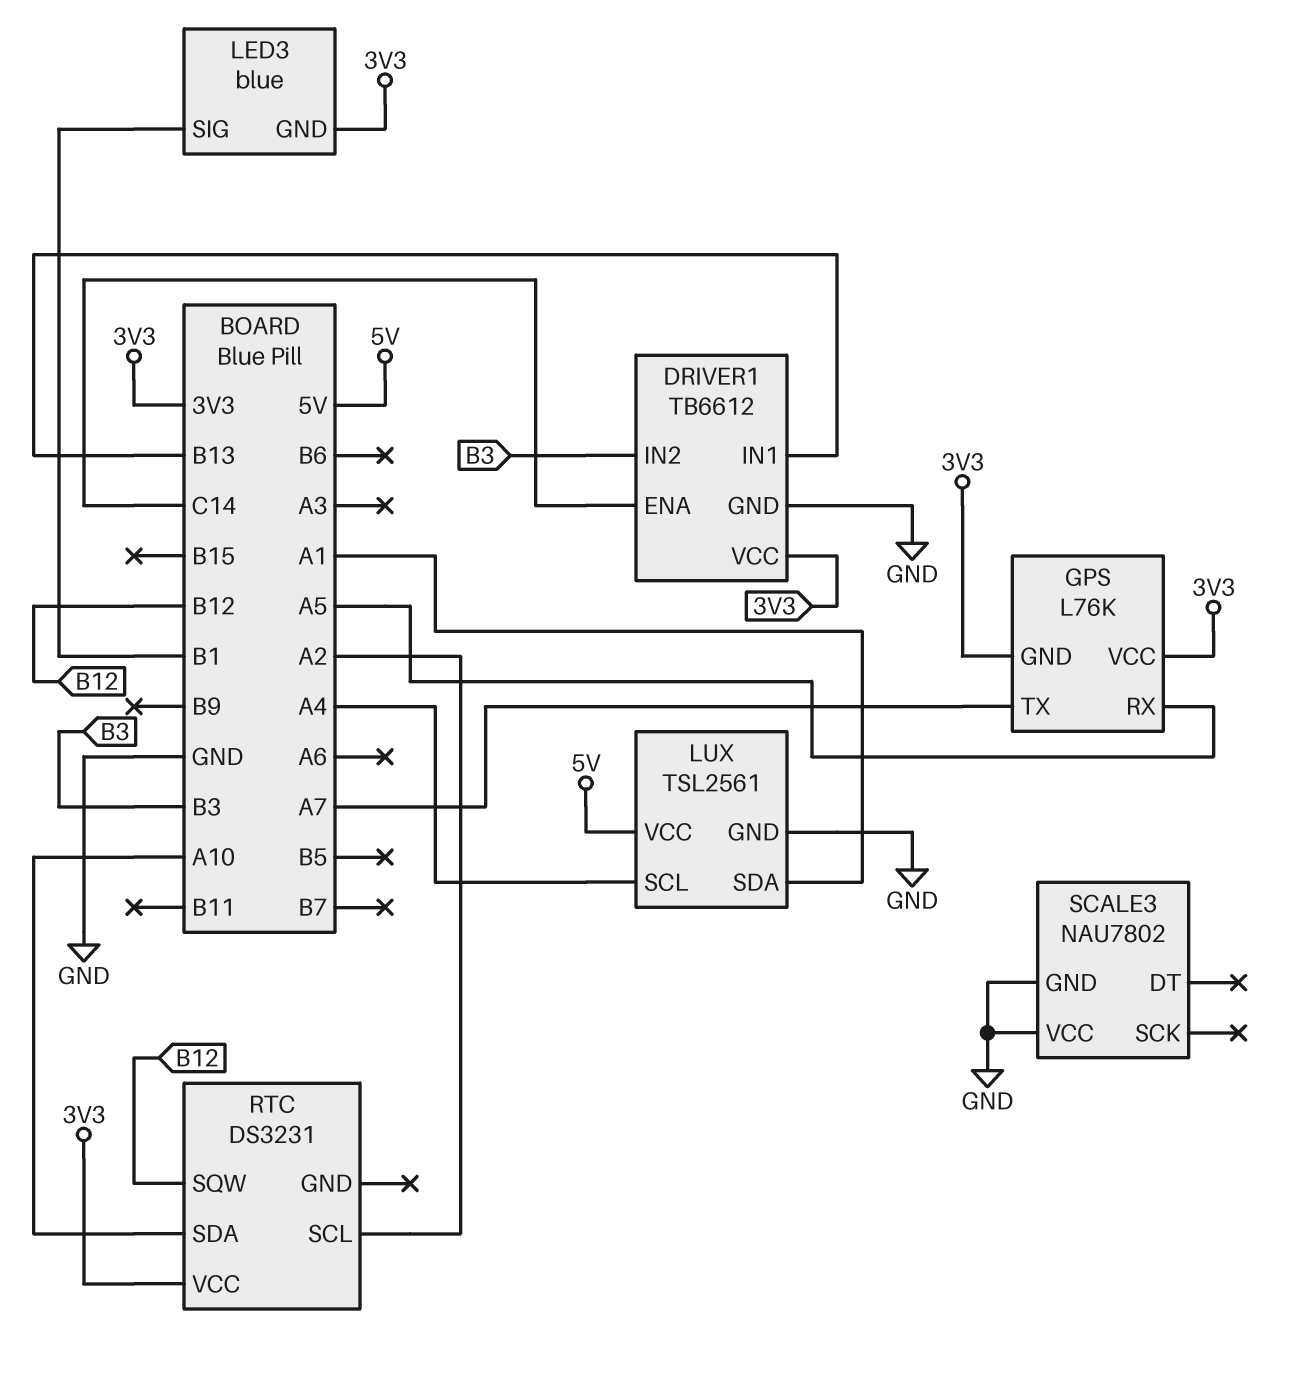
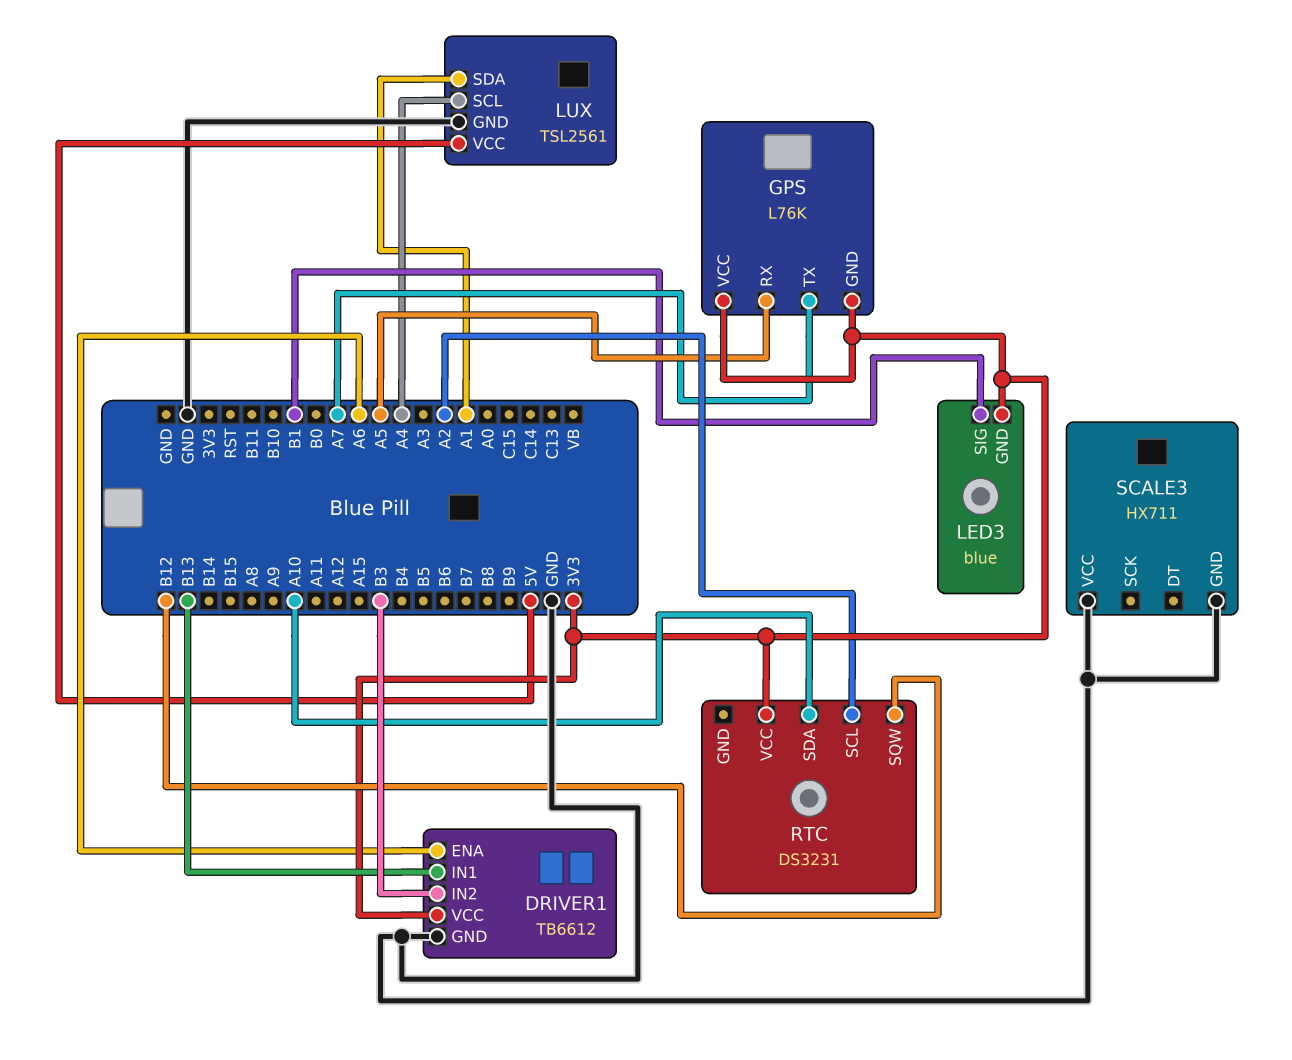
DRIVER1 pin ENA: C14 -> A6
SCALE3: NAU7802 -> HX711

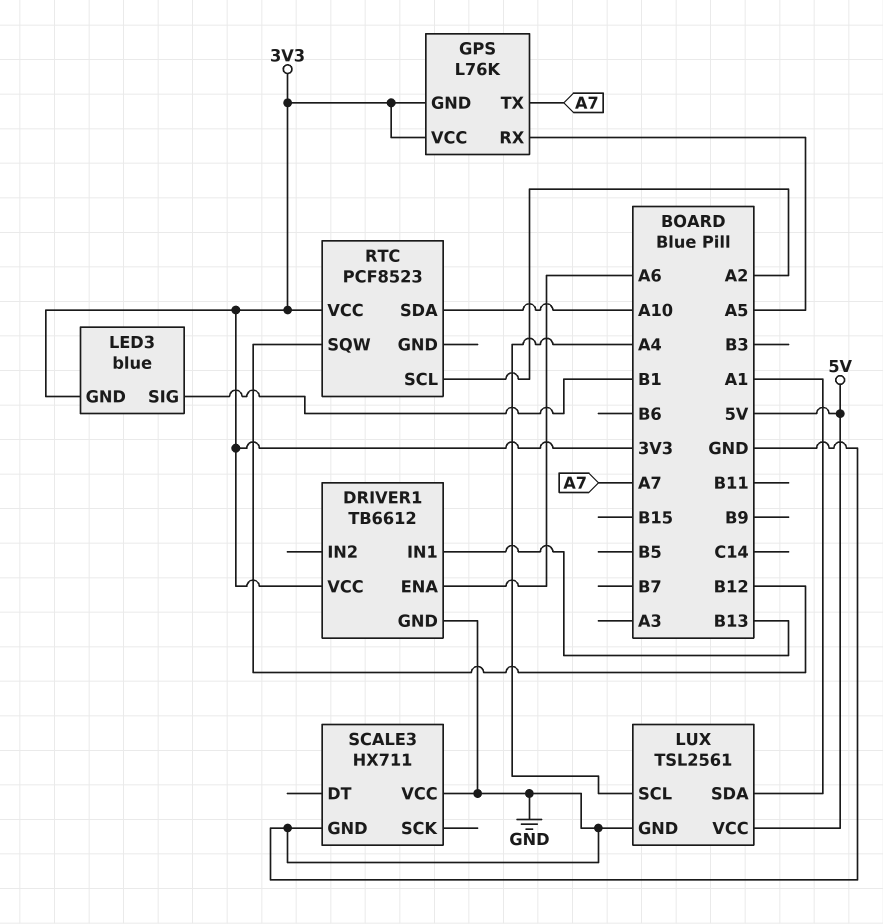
DRIVER1 pin IN2: B3 -> none
RTC: DS3231 -> PCF8523

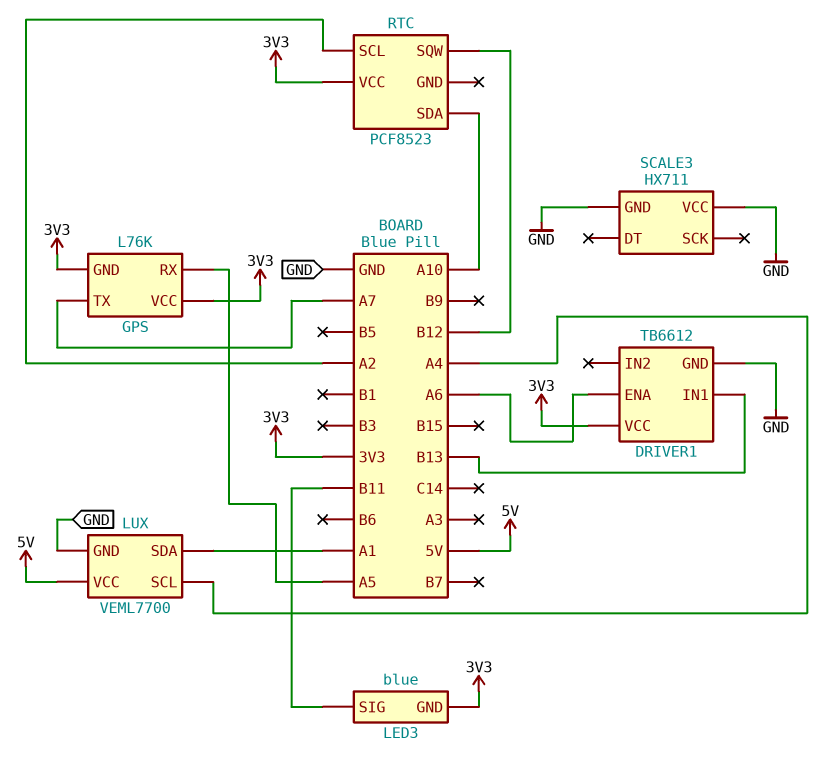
LED3 pin SIG: B1 -> B11
LUX: TSL2561 -> VEML7700

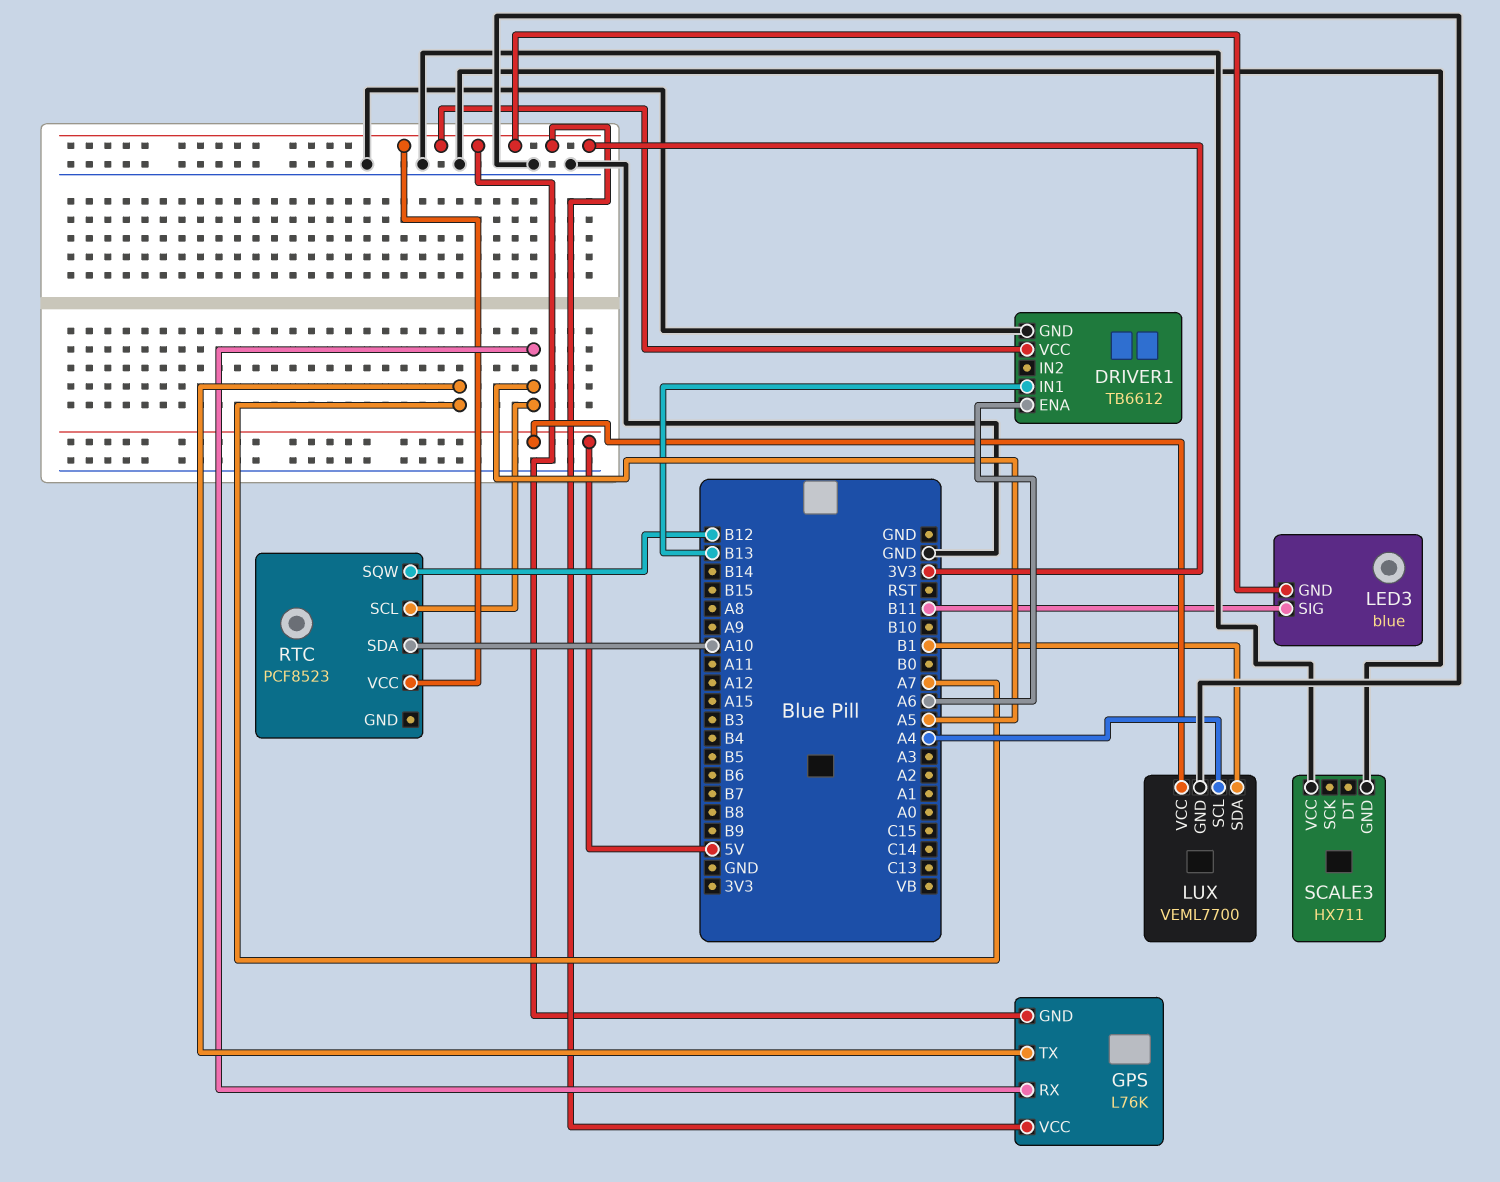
LUX pin SDA: A1 -> B1
RTC pin SCL: A2 -> A5

